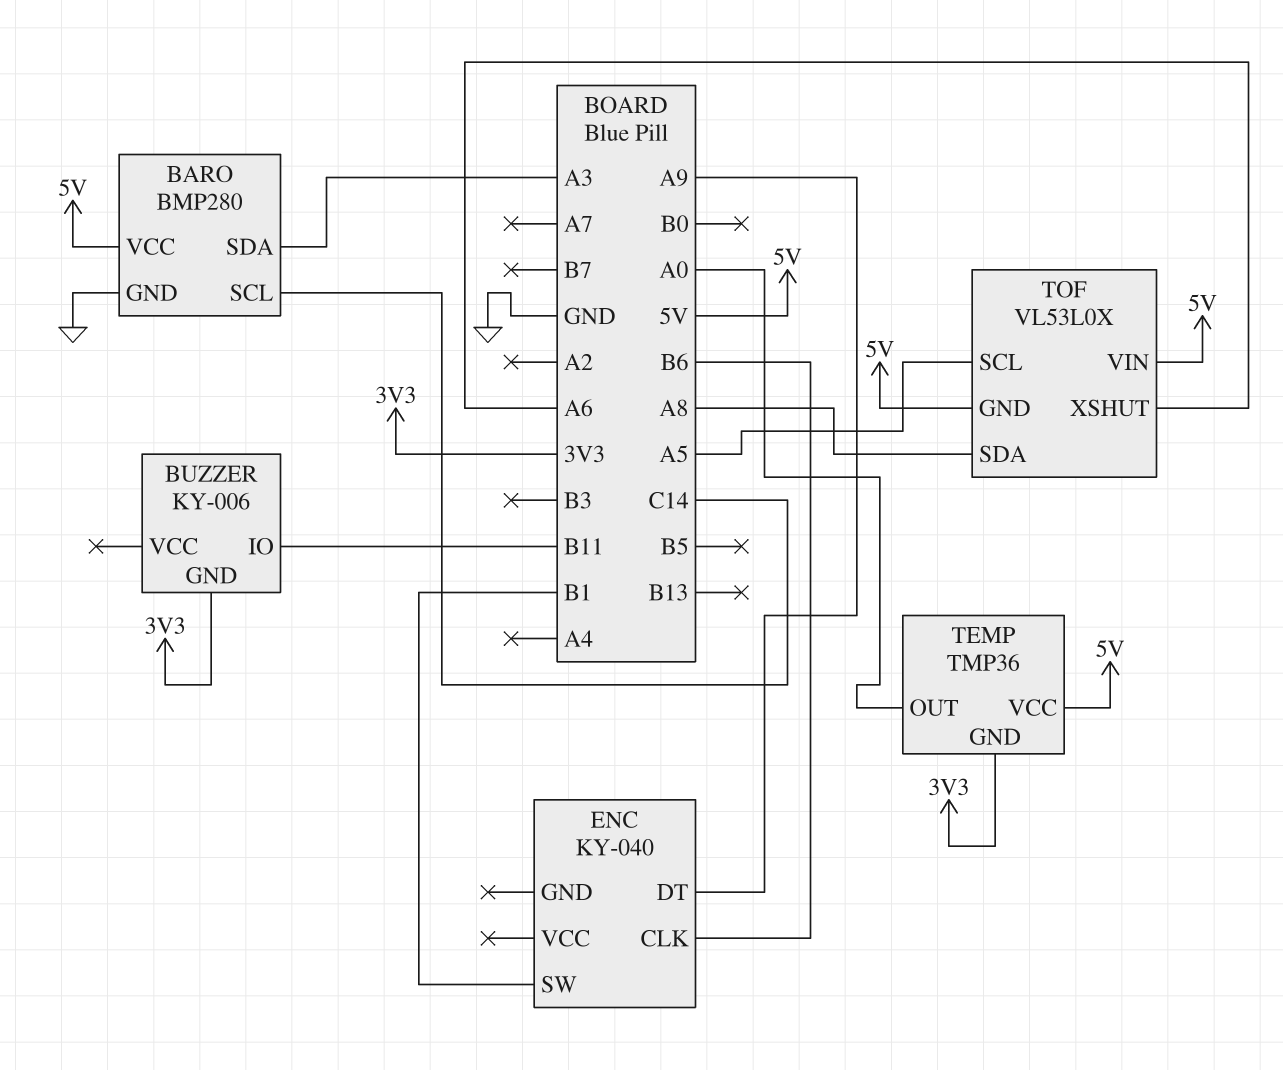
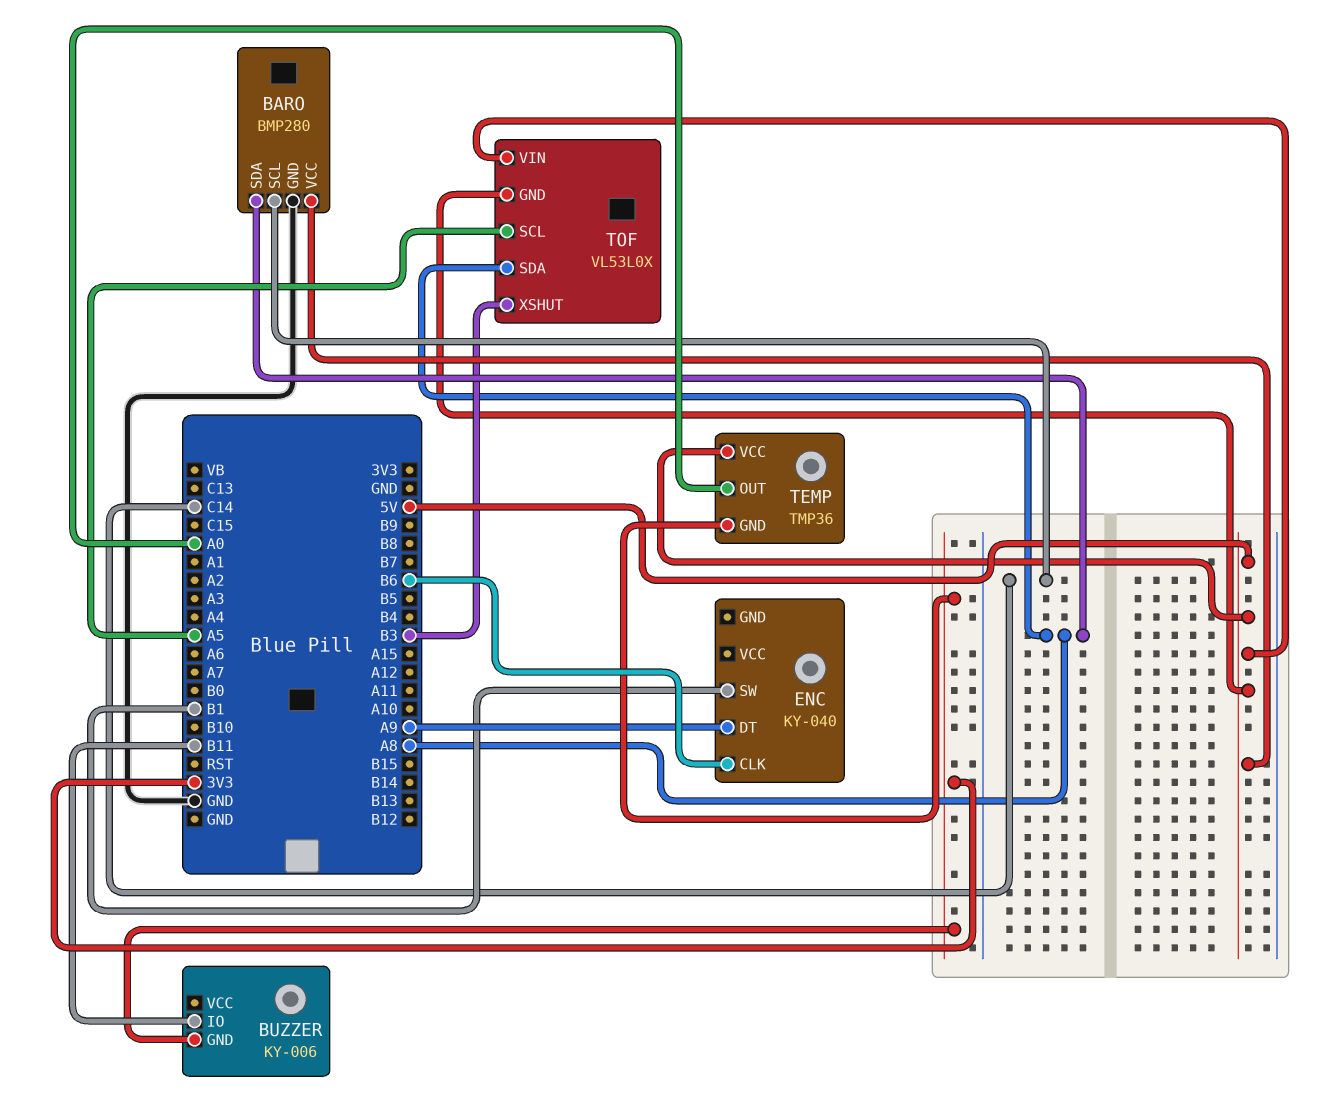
BARO pin SDA: A3 -> A8
TOF pin XSHUT: A6 -> B3

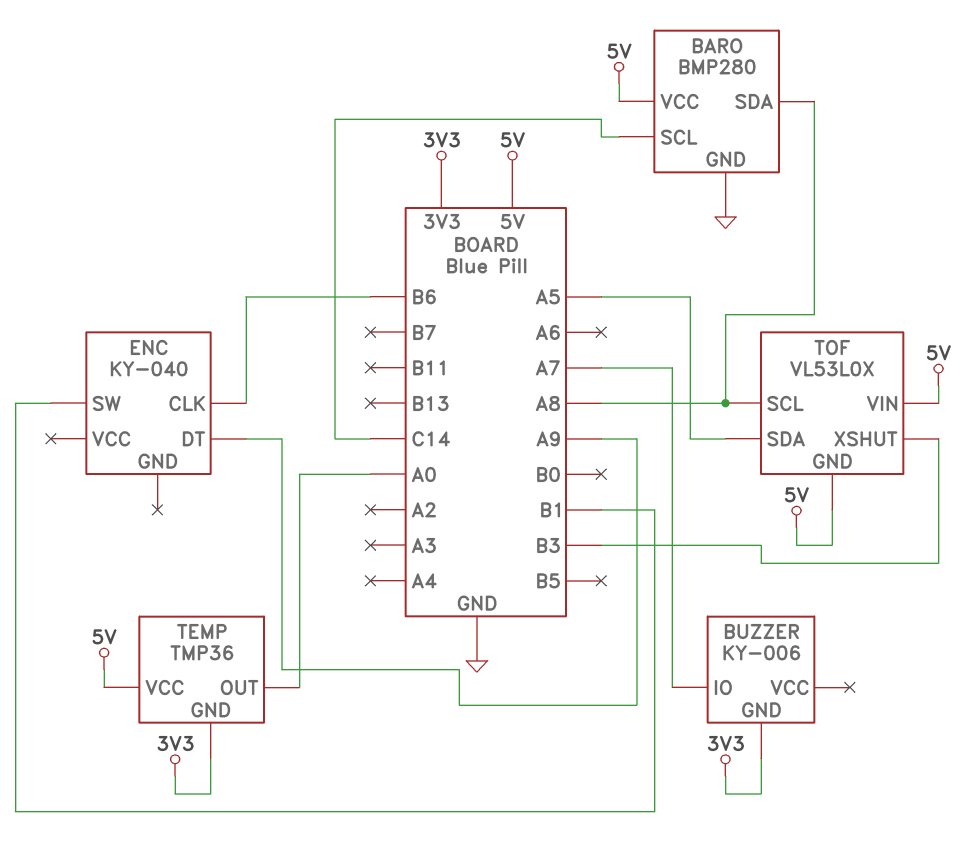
BUZZER pin IO: B11 -> A7
TOF pin SCL: A5 -> A8
TOF pin SDA: A8 -> A5

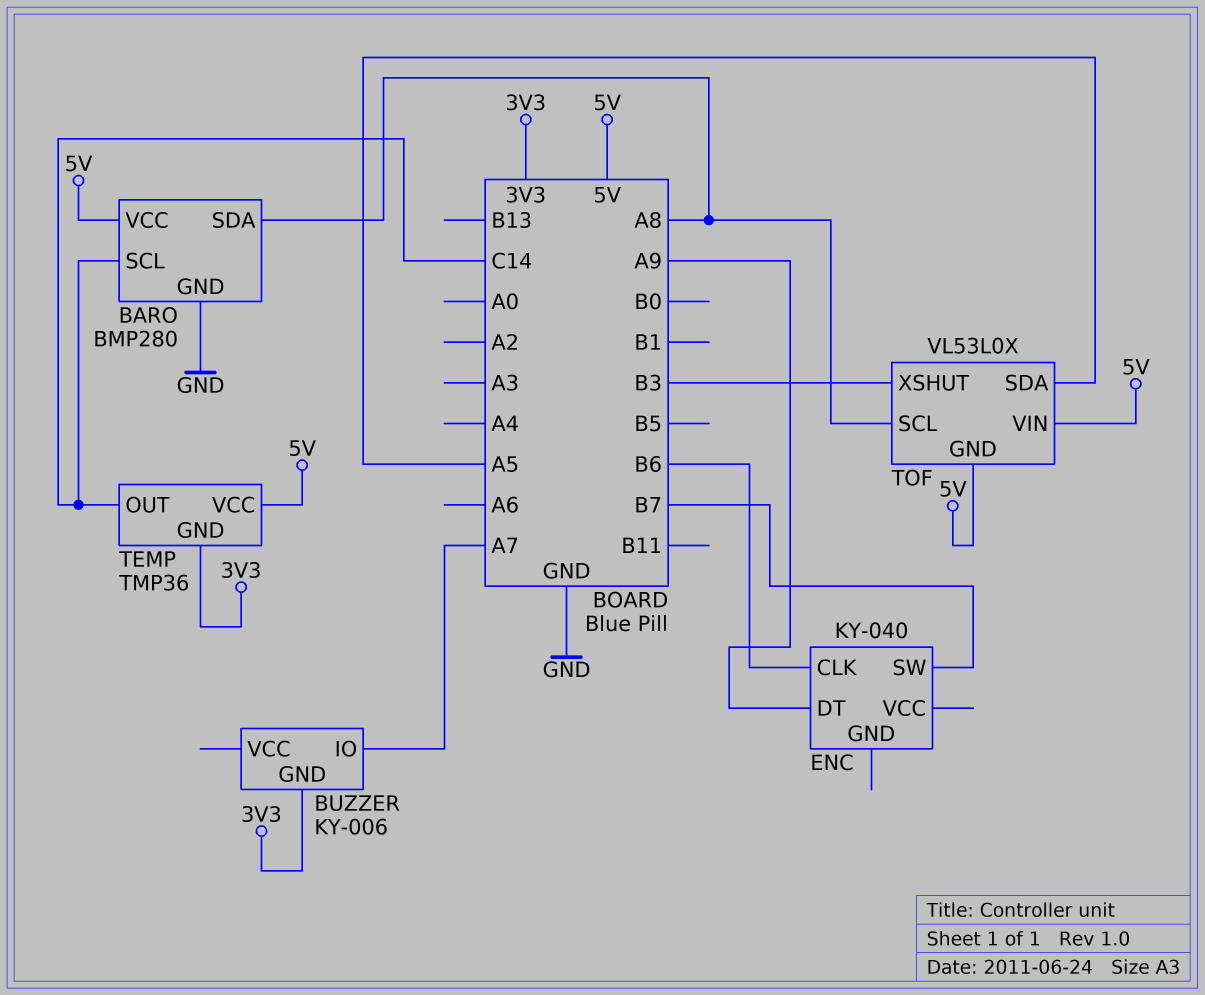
ENC pin SW: B1 -> B7
TEMP pin OUT: A0 -> C14

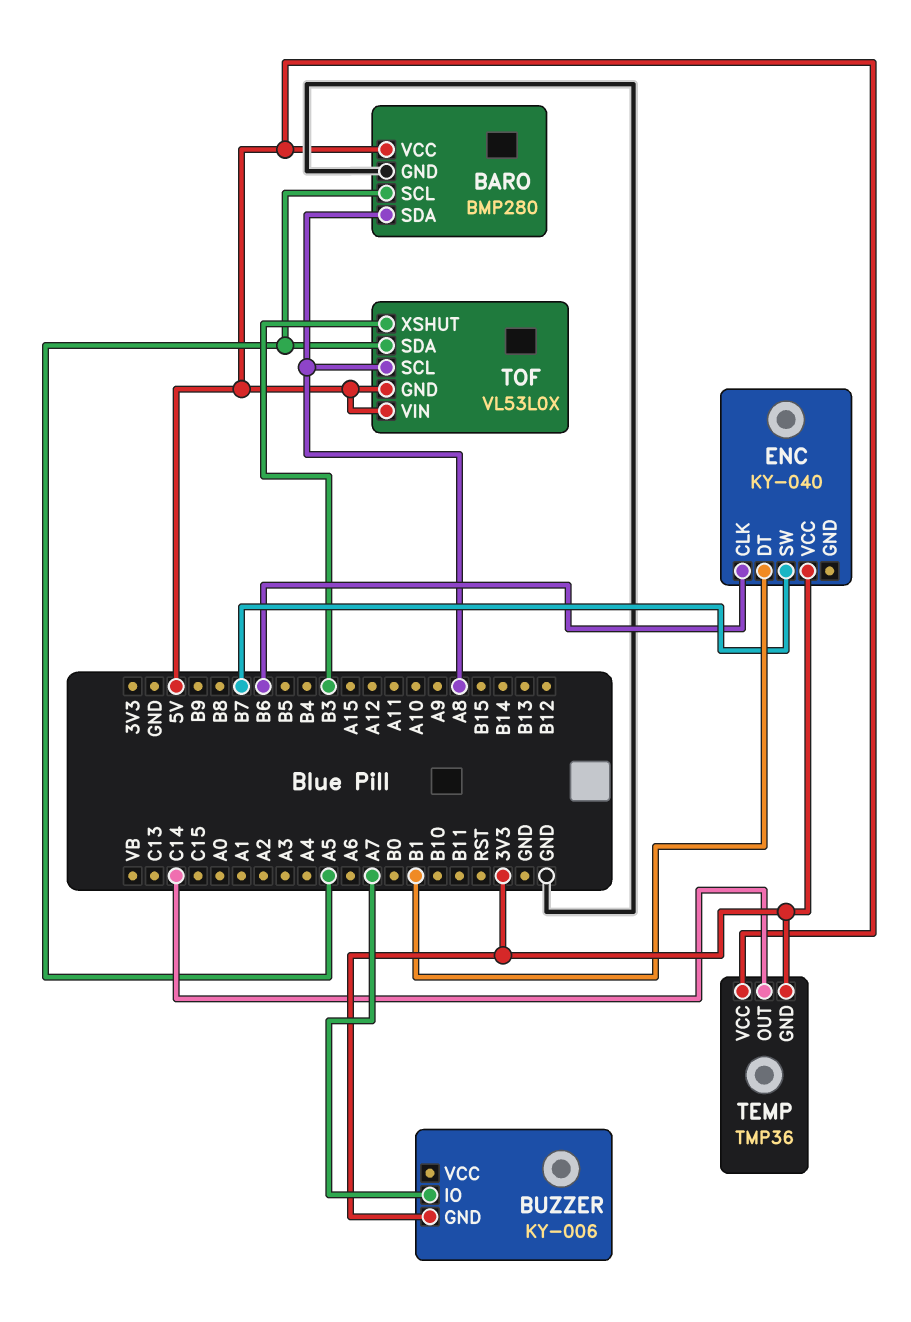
BARO pin SCL: C14 -> A5
ENC pin DT: A9 -> B1
ENC pin VCC: none -> 3V3

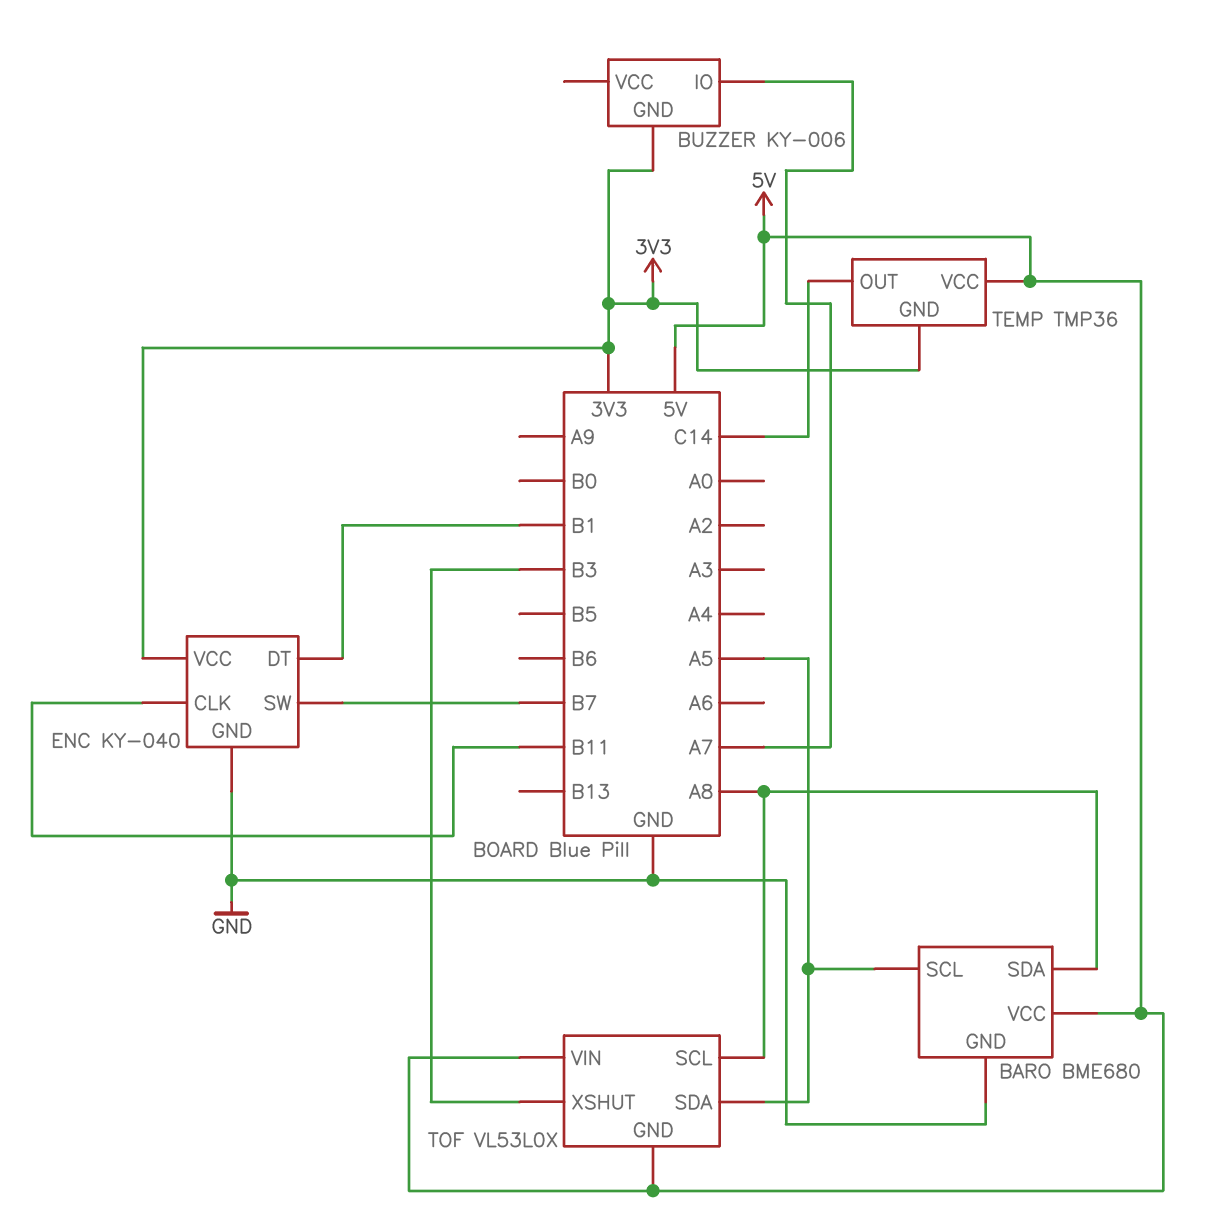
BARO: BMP280 -> BME680
ENC pin CLK: B6 -> B11
ENC pin GND: none -> GND

